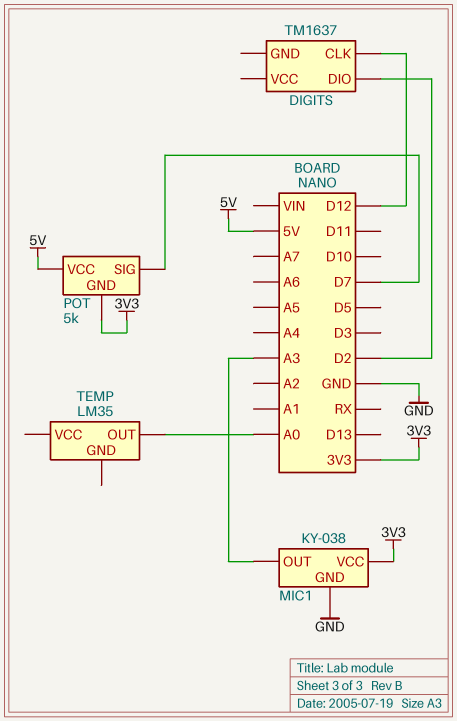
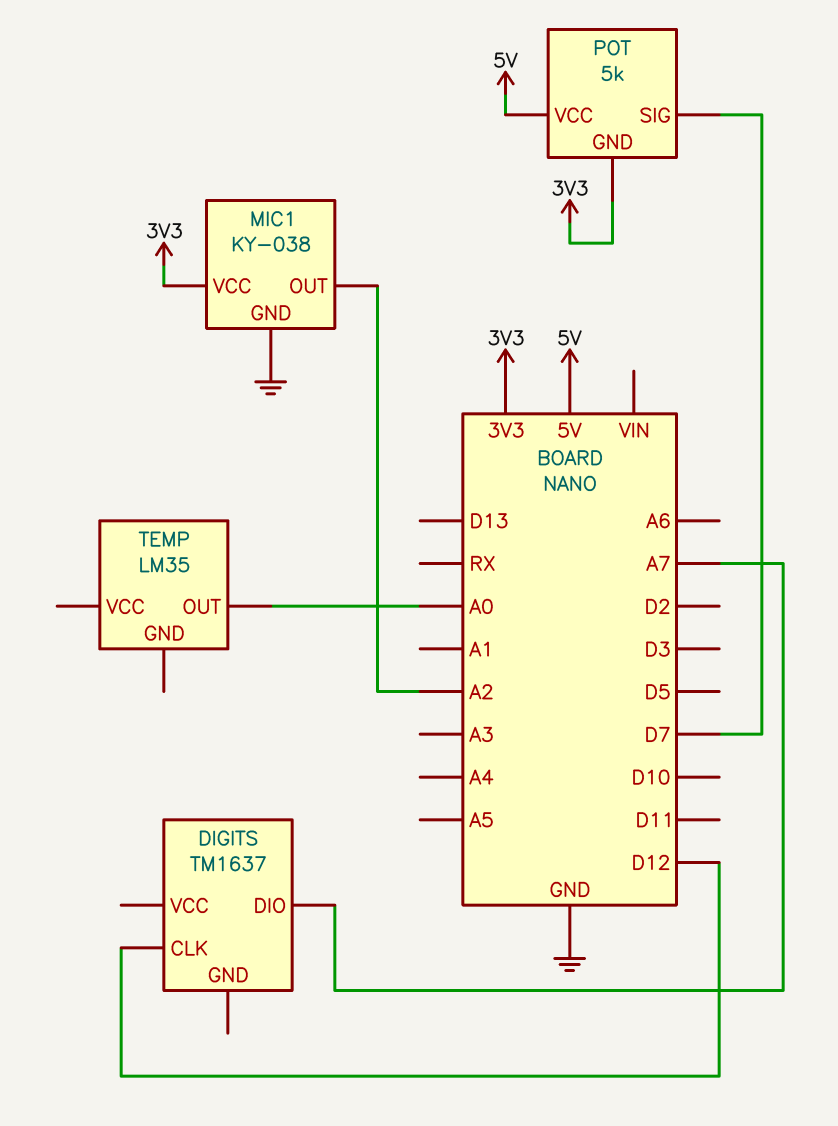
DIGITS pin DIO: D2 -> A7
MIC1 pin OUT: A3 -> A2

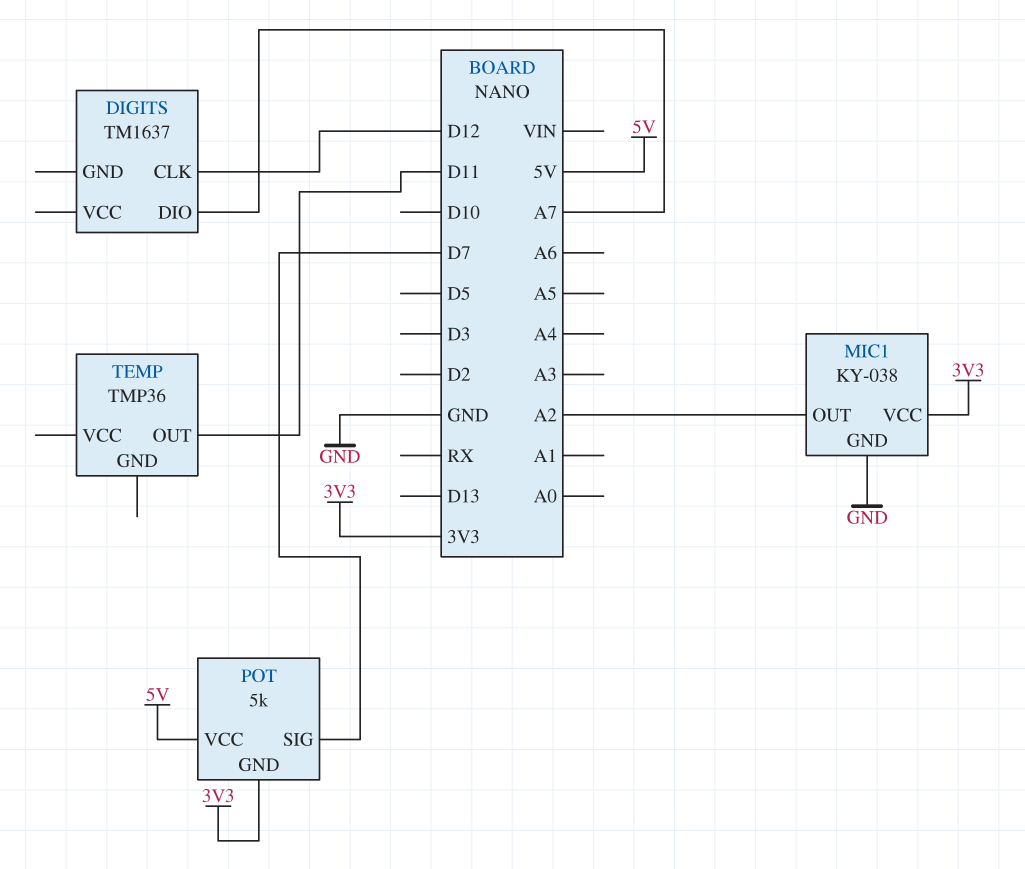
TEMP: LM35 -> TMP36
TEMP pin OUT: A0 -> D11

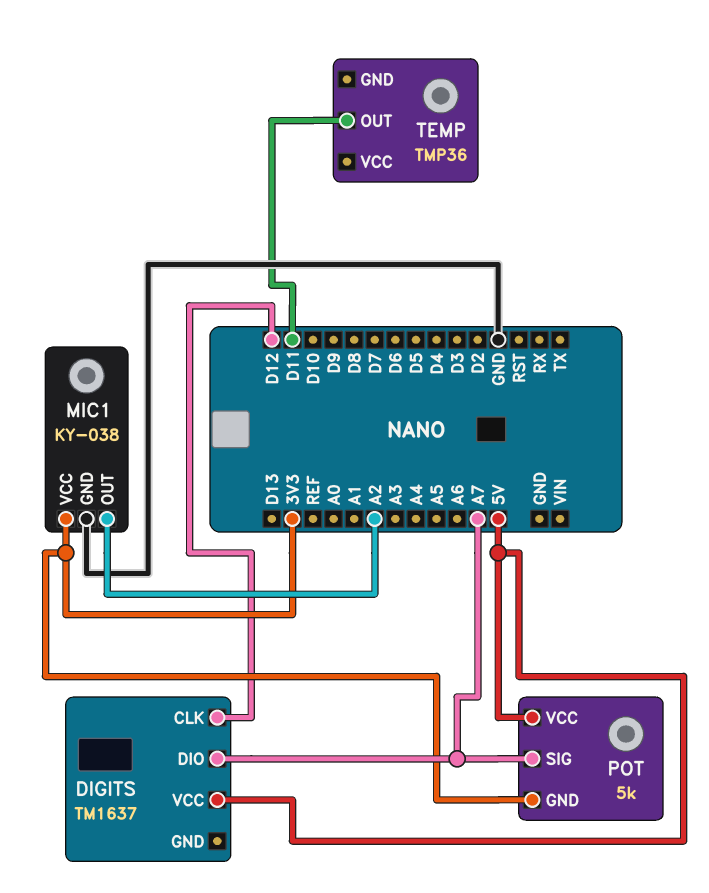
DIGITS pin VCC: none -> 5V
POT pin SIG: D7 -> A7

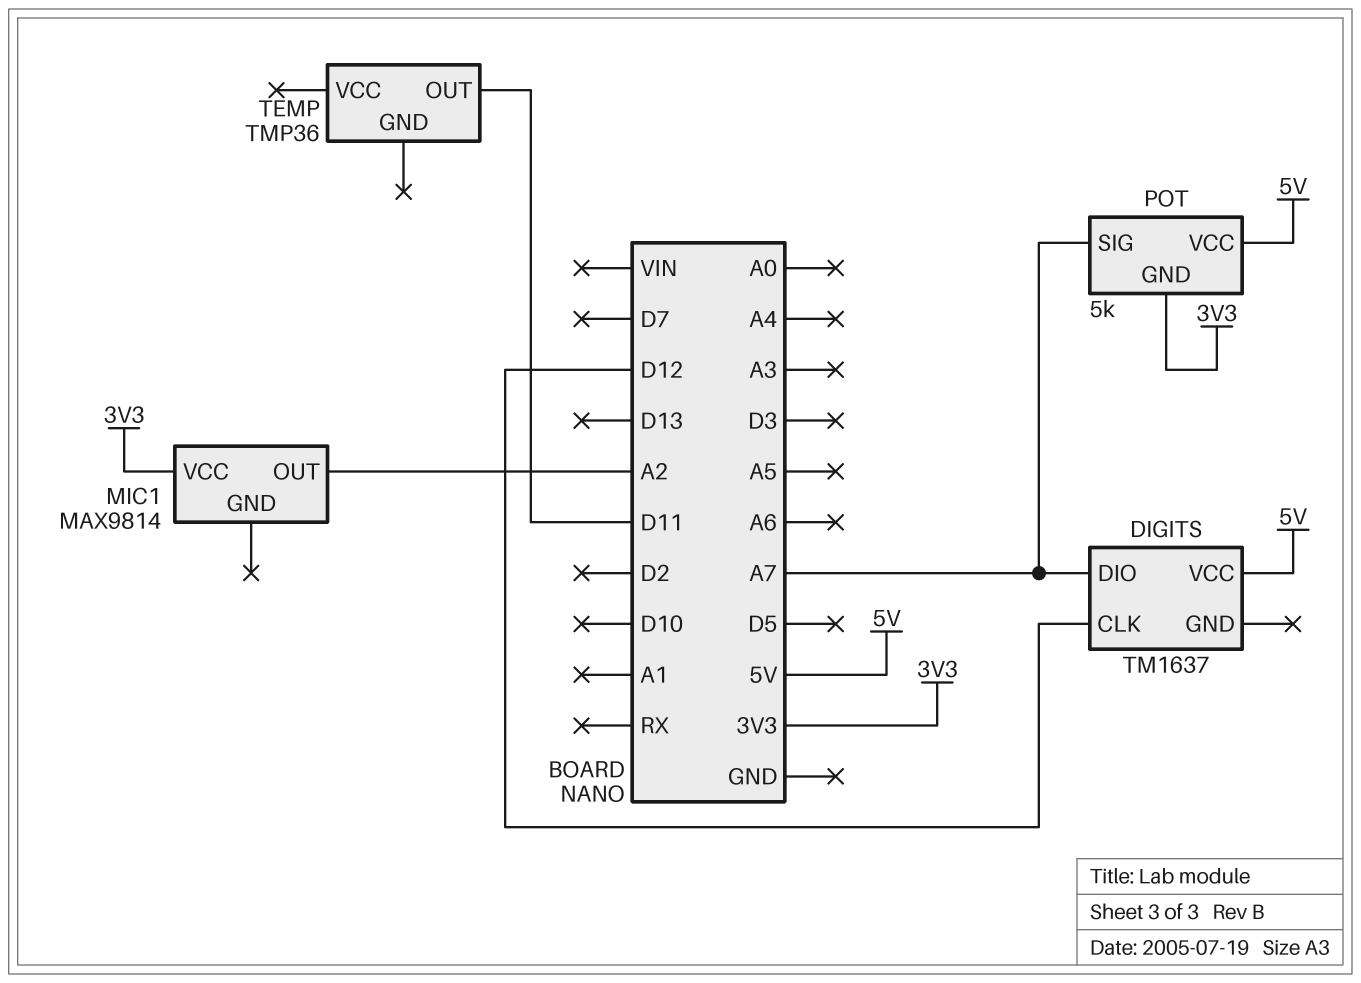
MIC1: KY-038 -> MAX9814
MIC1 pin GND: GND -> none

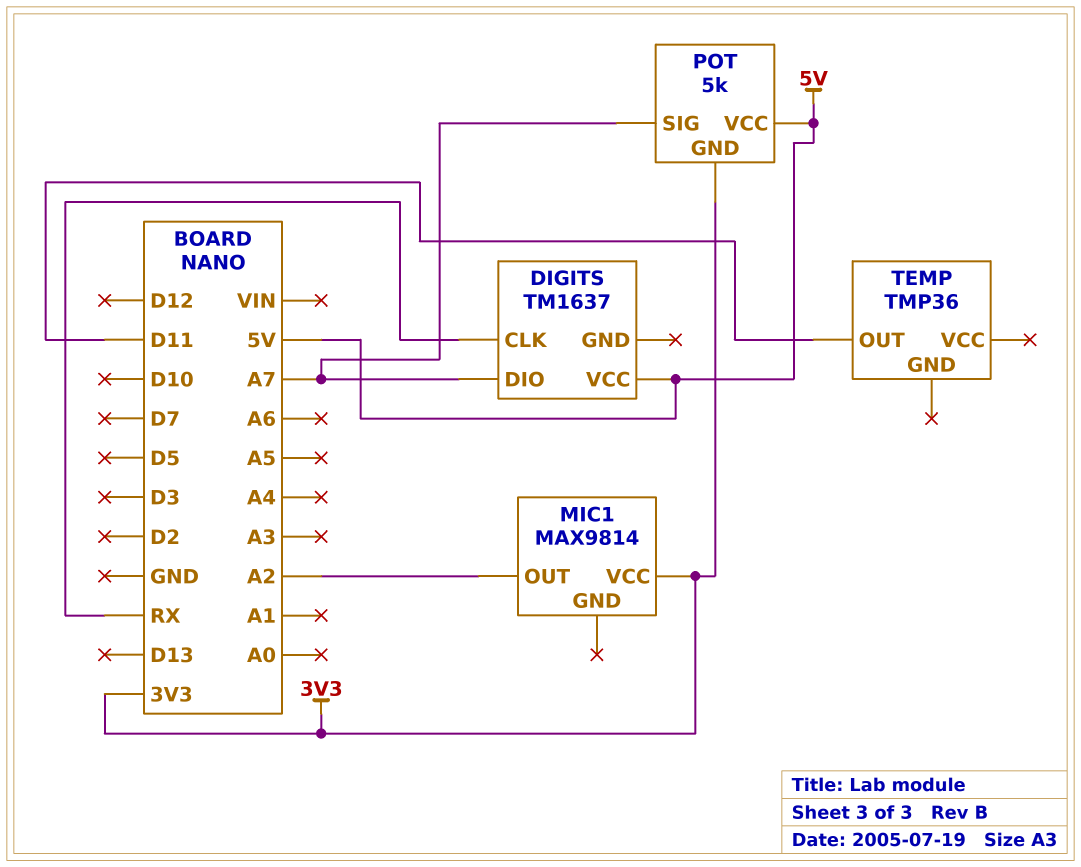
DIGITS pin CLK: D12 -> RX

